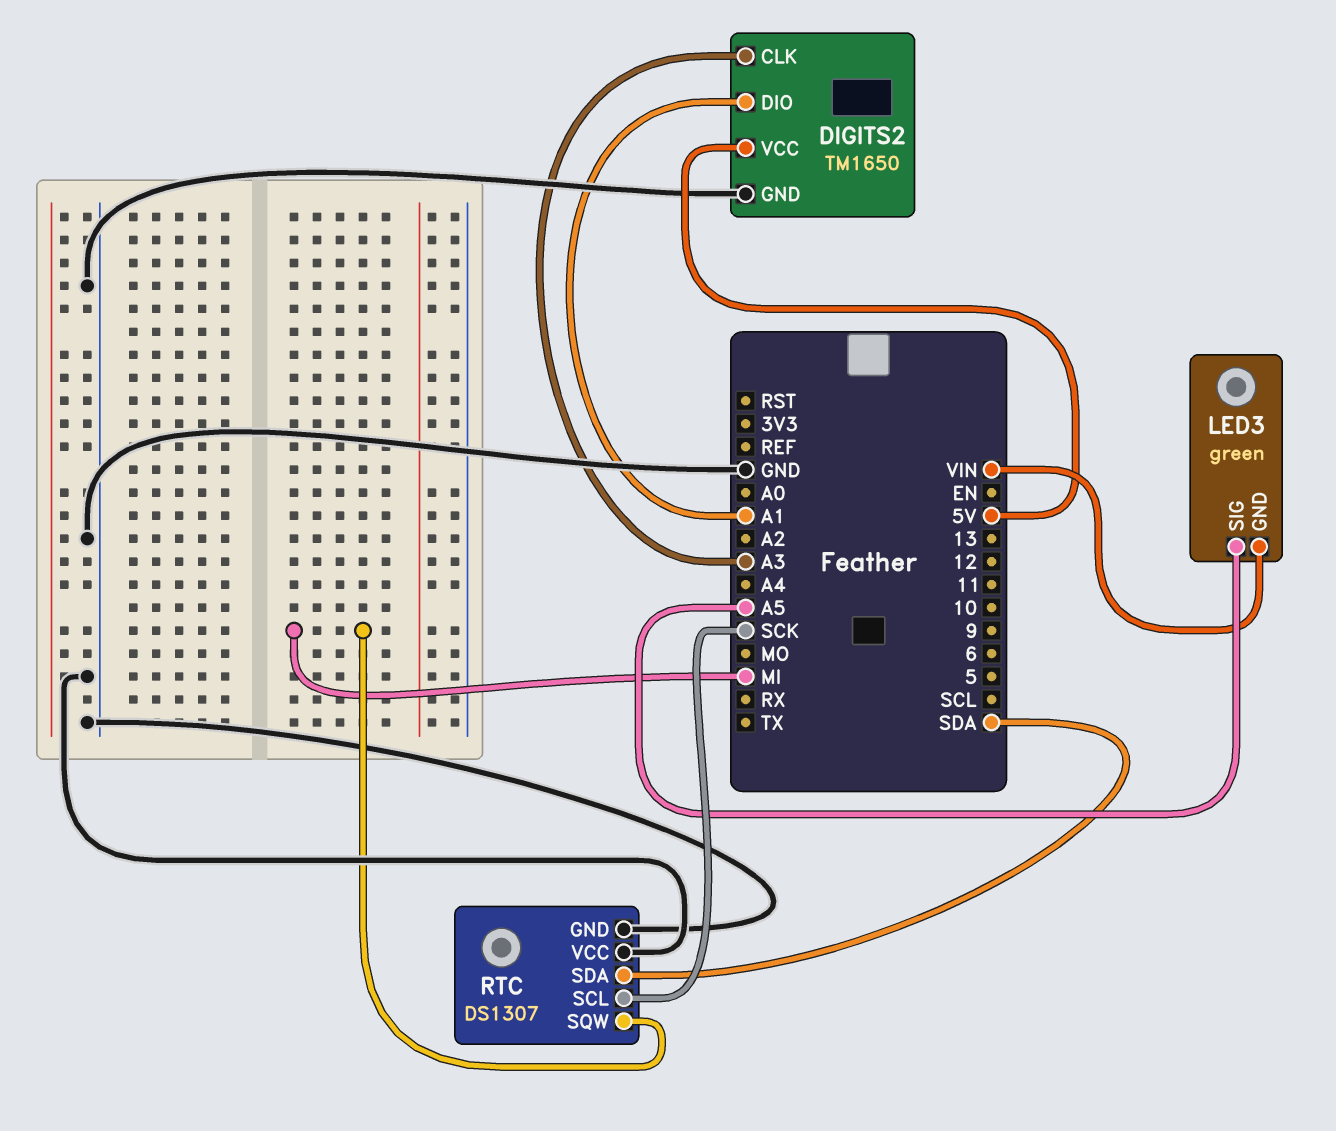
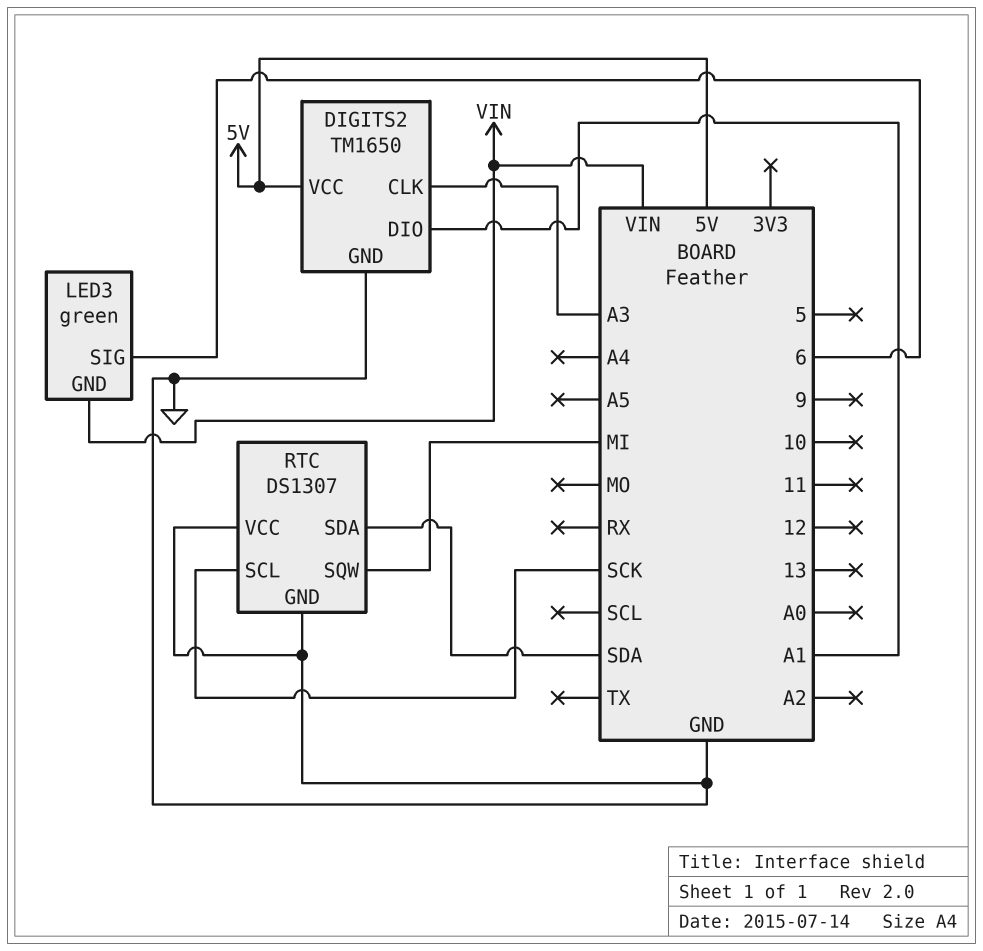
LED3 pin SIG: A5 -> 6

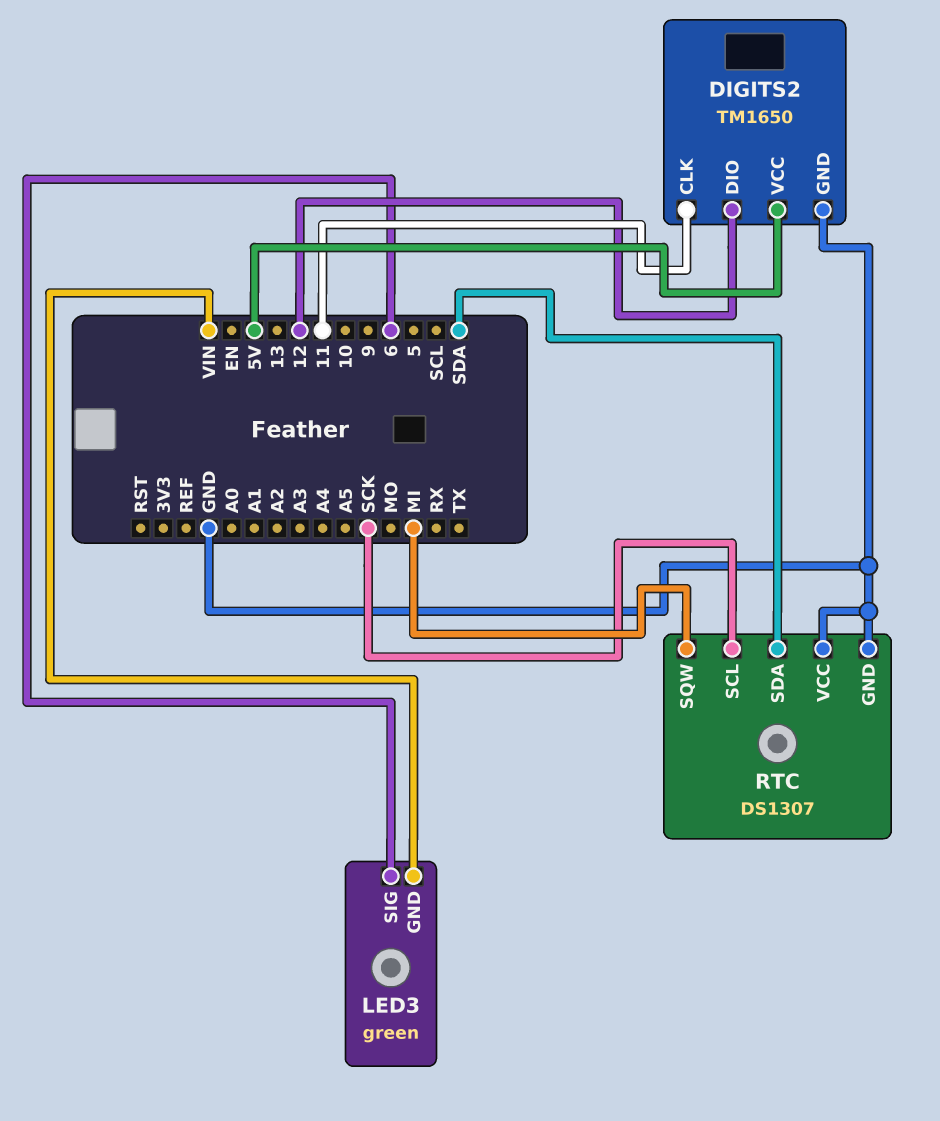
DIGITS2 pin CLK: A3 -> 11
DIGITS2 pin DIO: A1 -> 12

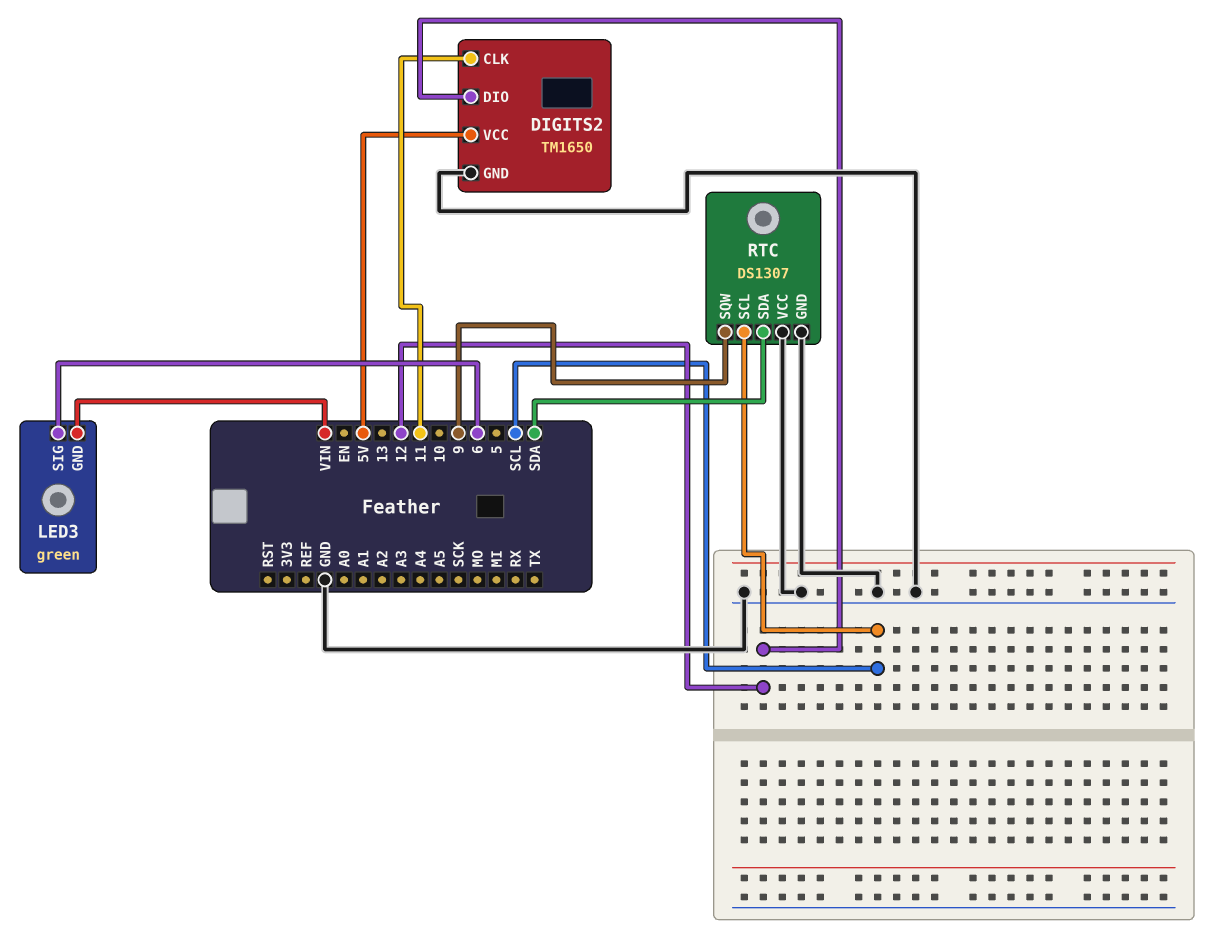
RTC pin SCL: SCK -> SCL
RTC pin SQW: MI -> 9

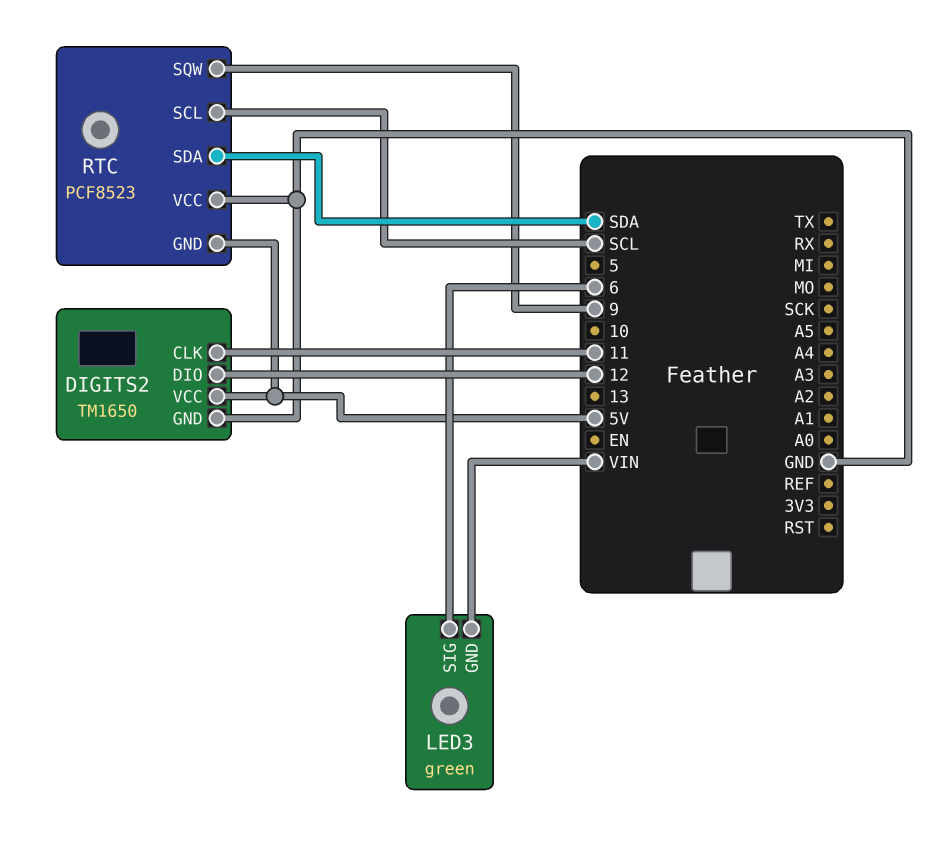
RTC: DS1307 -> PCF8523
RTC pin GND: GND -> 5V

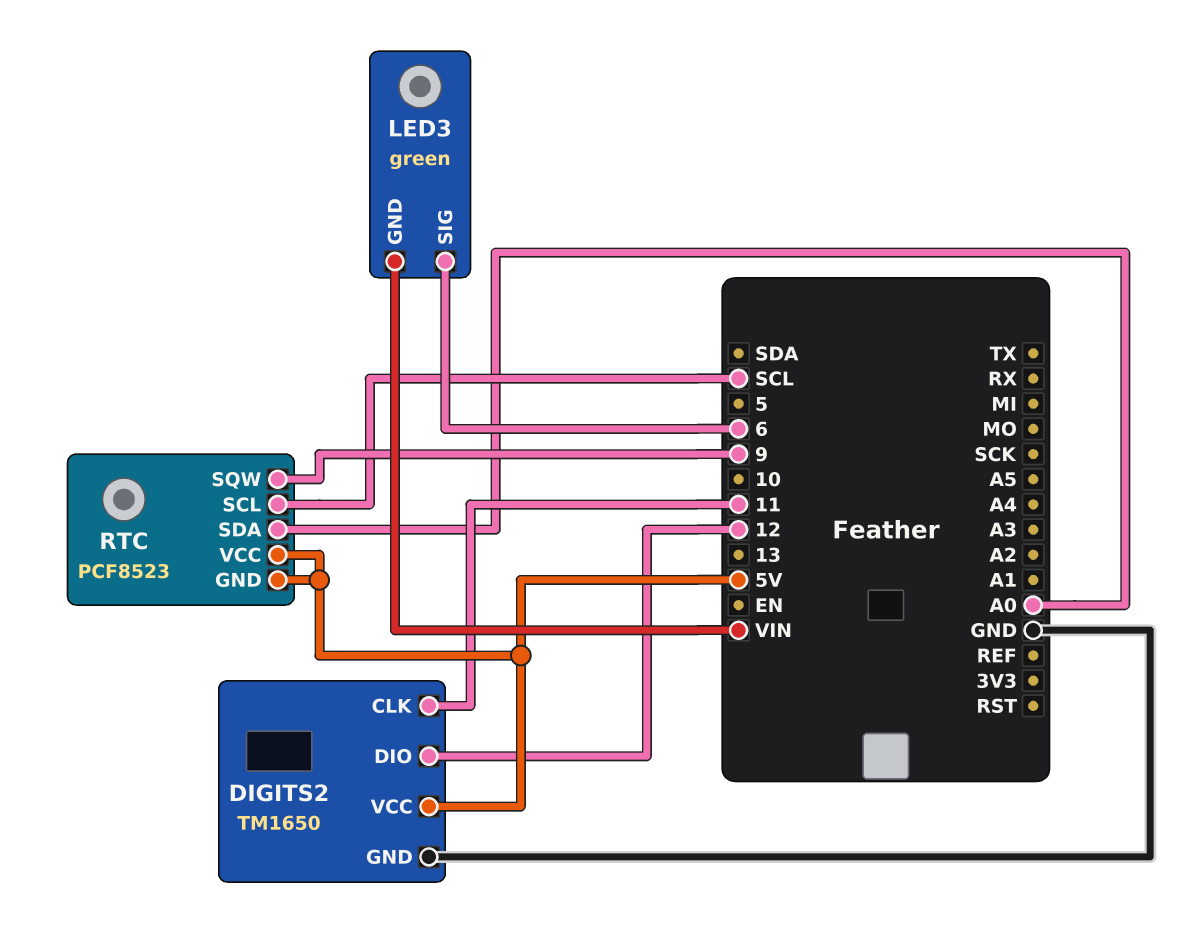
RTC pin SDA: SDA -> A0
RTC pin VCC: GND -> 5V

